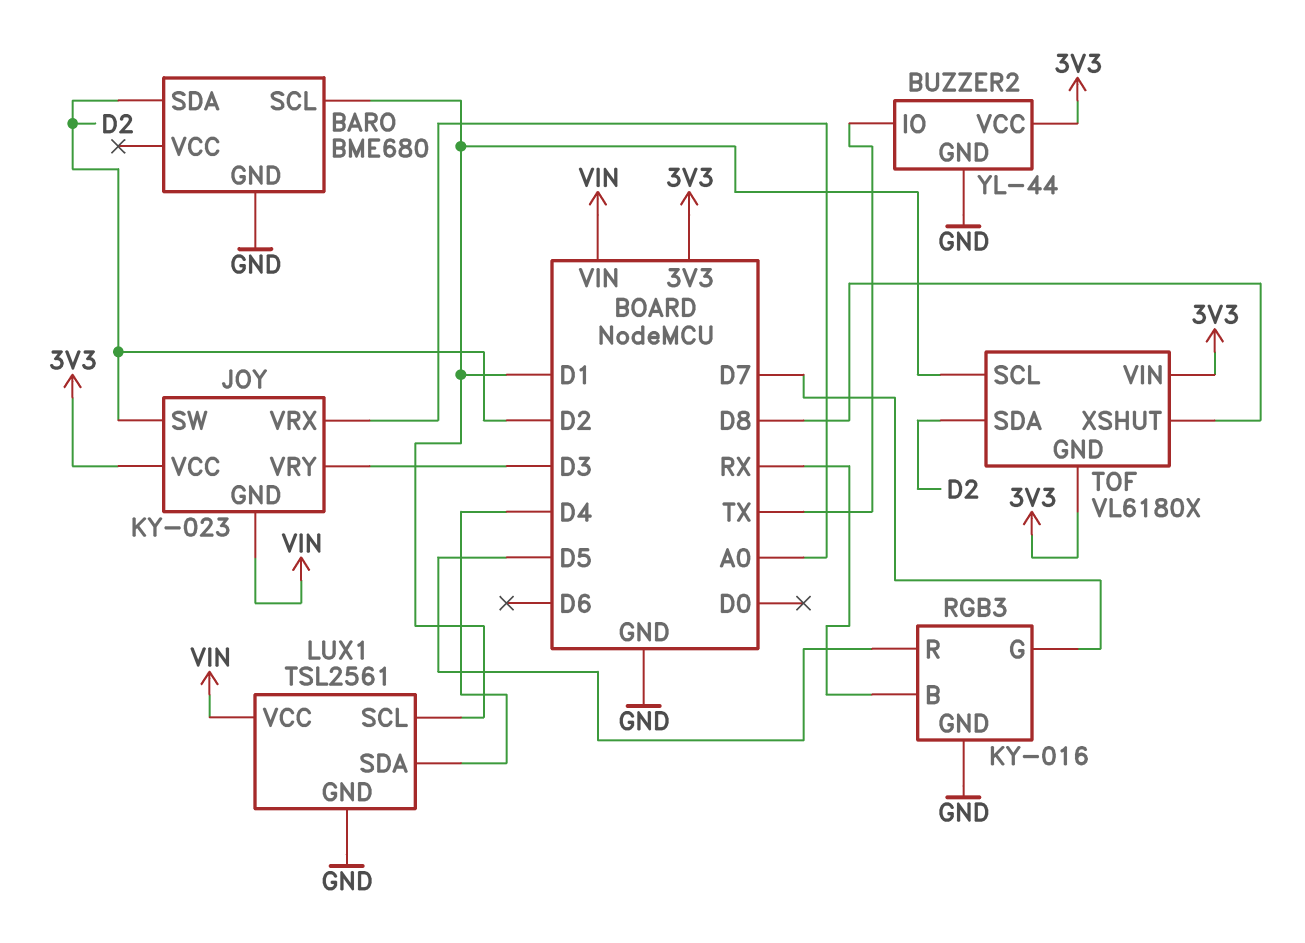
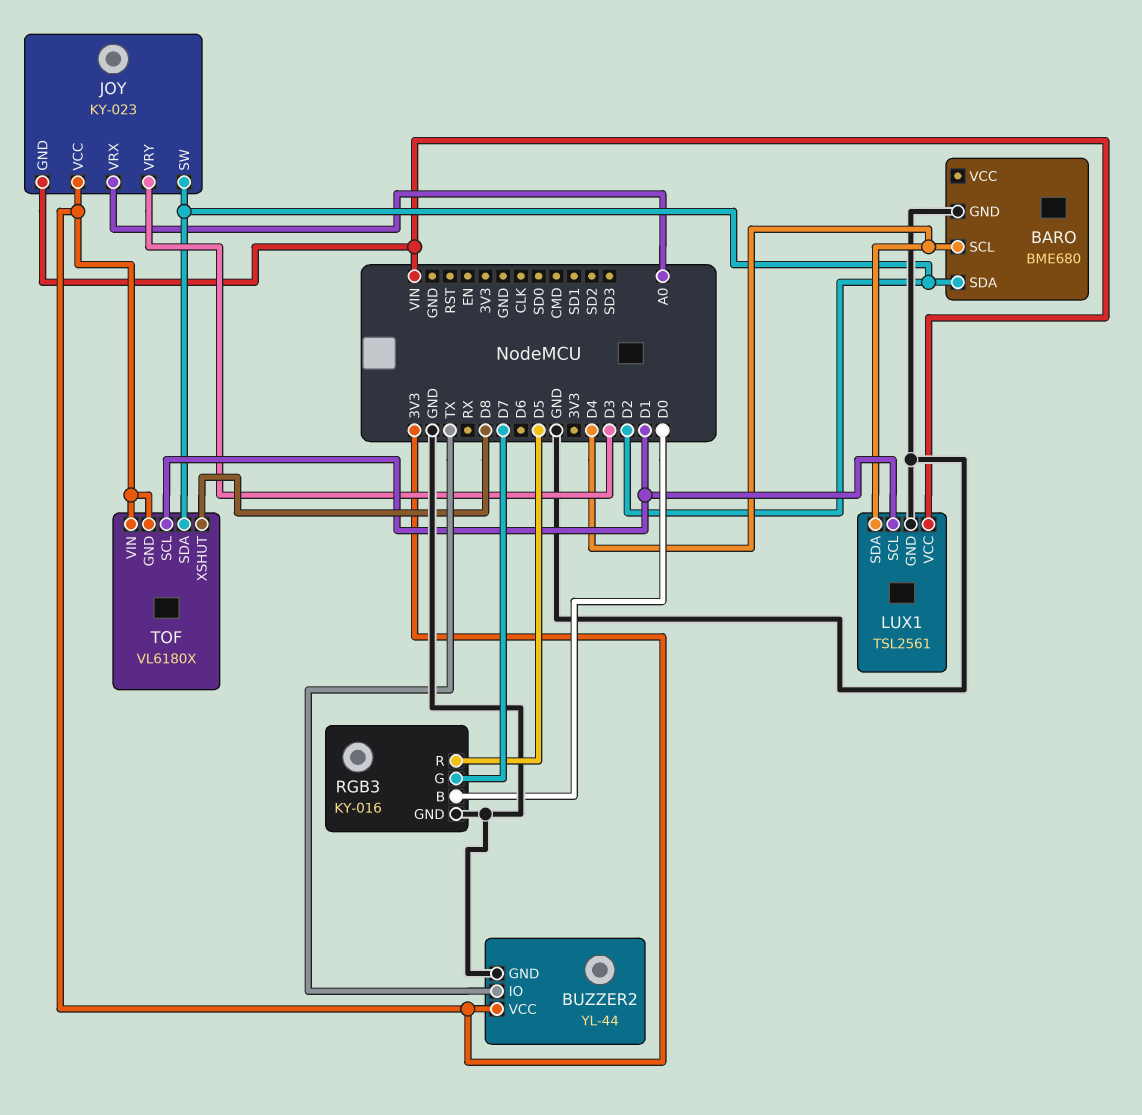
BARO pin SCL: D1 -> D4
RGB3 pin B: RX -> D0

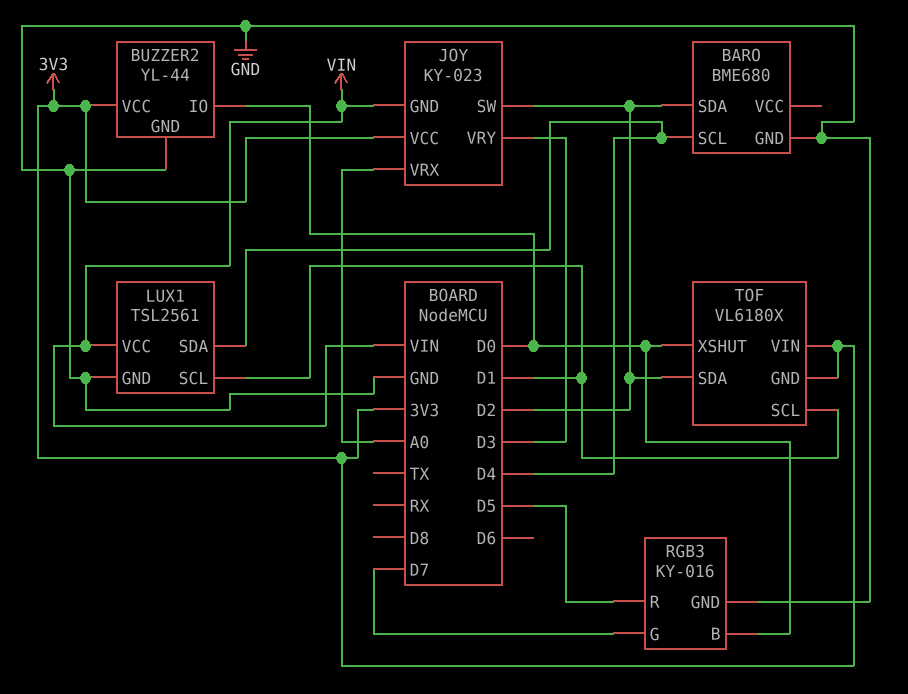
BUZZER2 pin IO: TX -> D0
TOF pin XSHUT: D8 -> D0

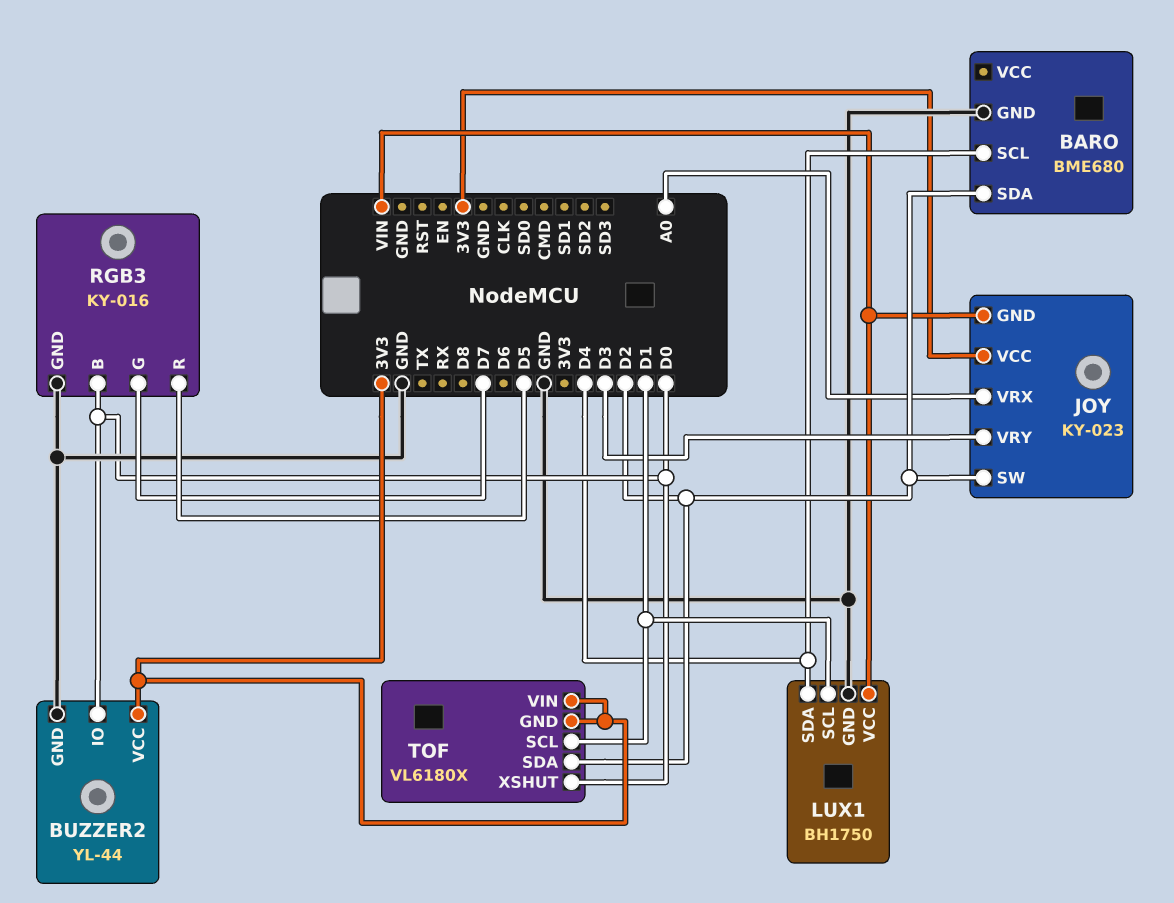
LUX1: TSL2561 -> BH1750

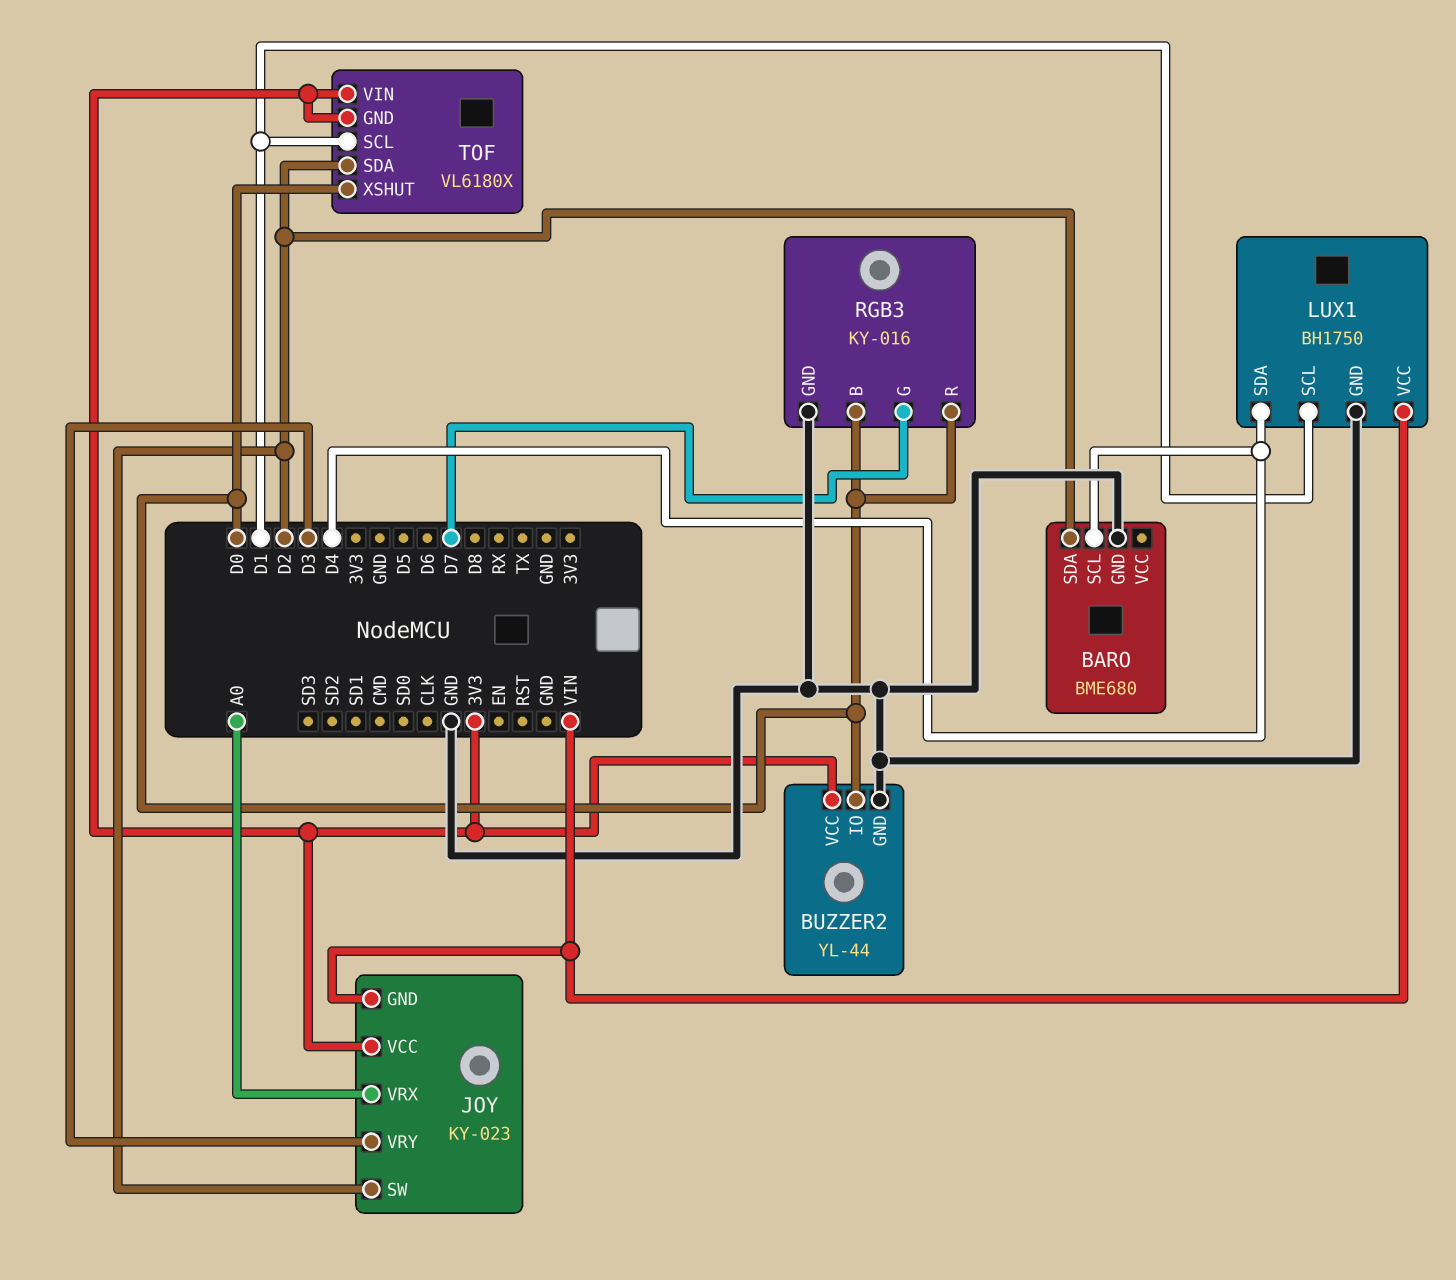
RGB3 pin R: D5 -> D0

